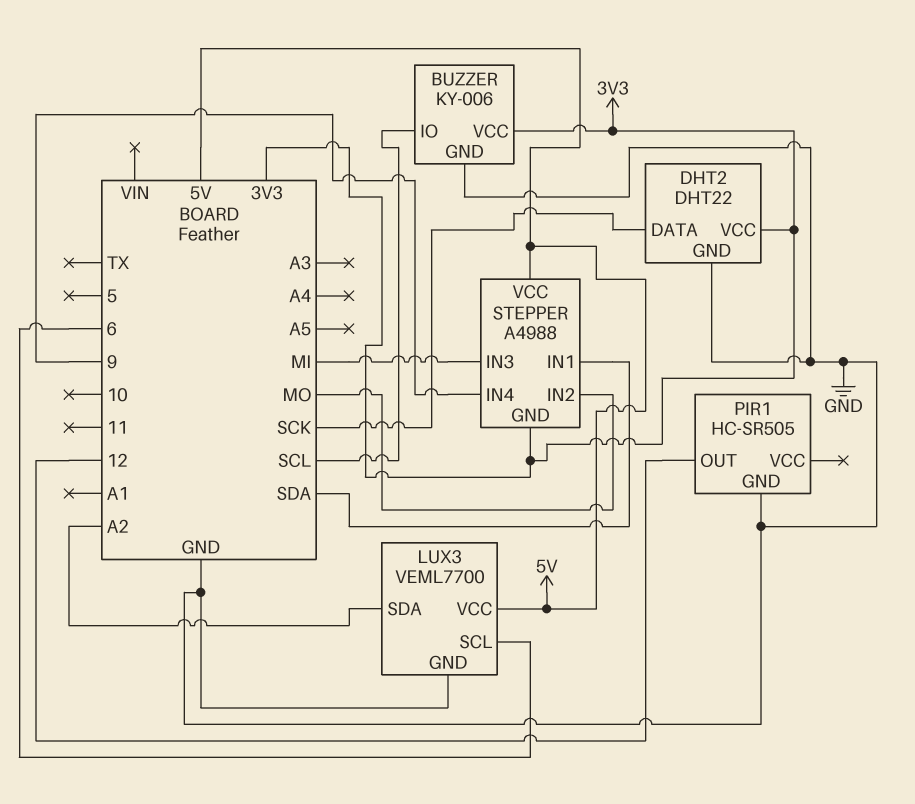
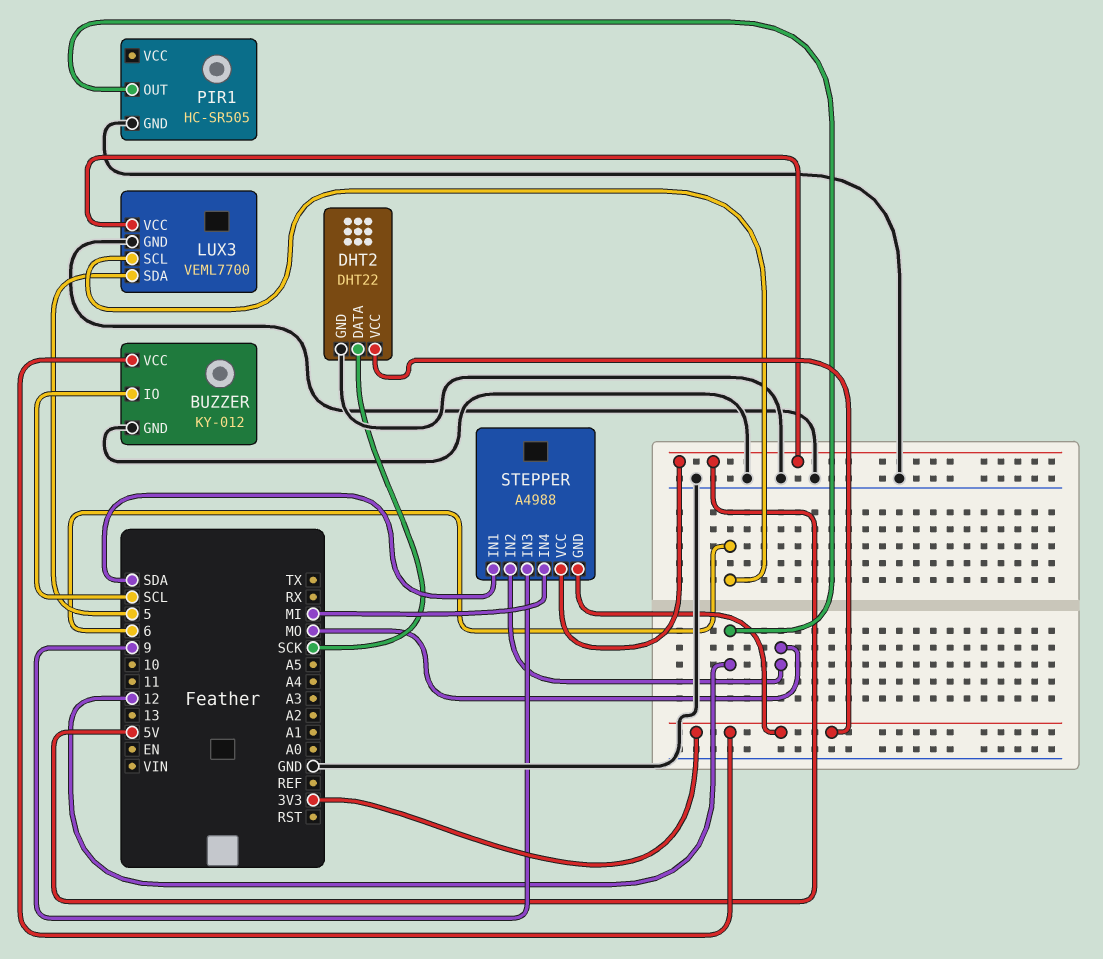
BUZZER: KY-006 -> KY-012
LUX3 pin SDA: A2 -> 5
STEPPER pin IN3: MI -> 9
STEPPER pin IN4: 9 -> MI

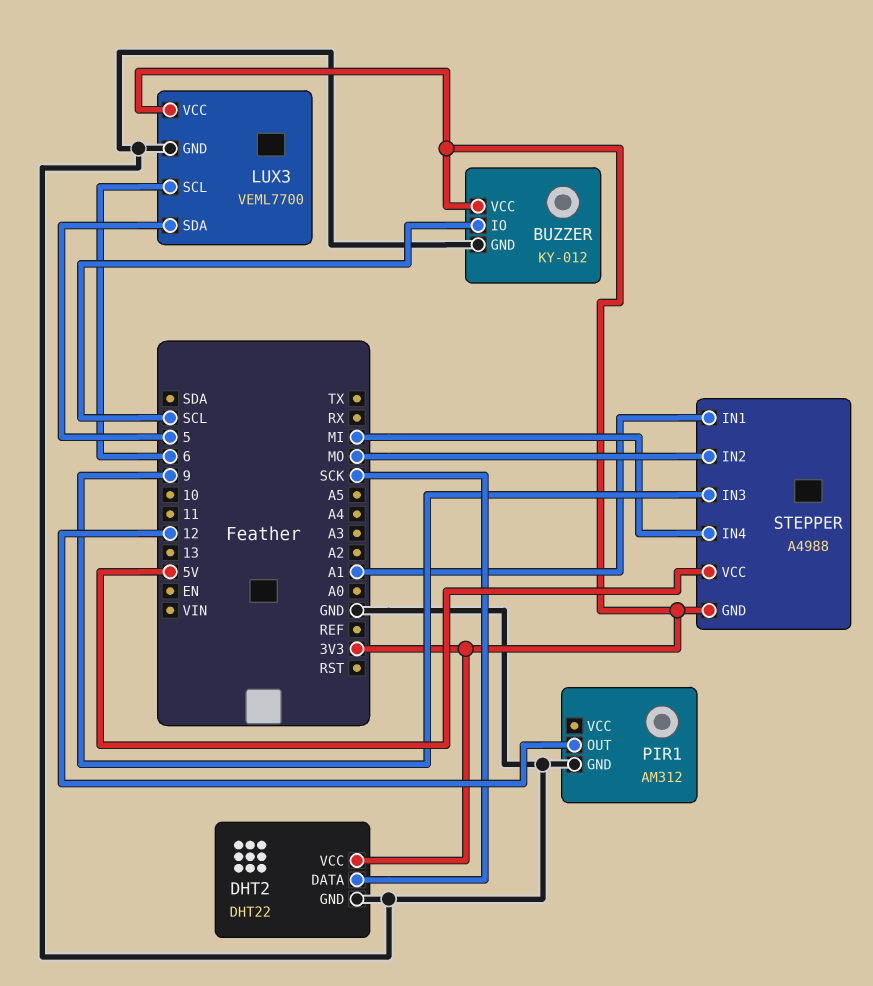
LUX3 pin VCC: 5V -> 3V3
PIR1: HC-SR505 -> AM312
STEPPER pin IN1: SDA -> A1

